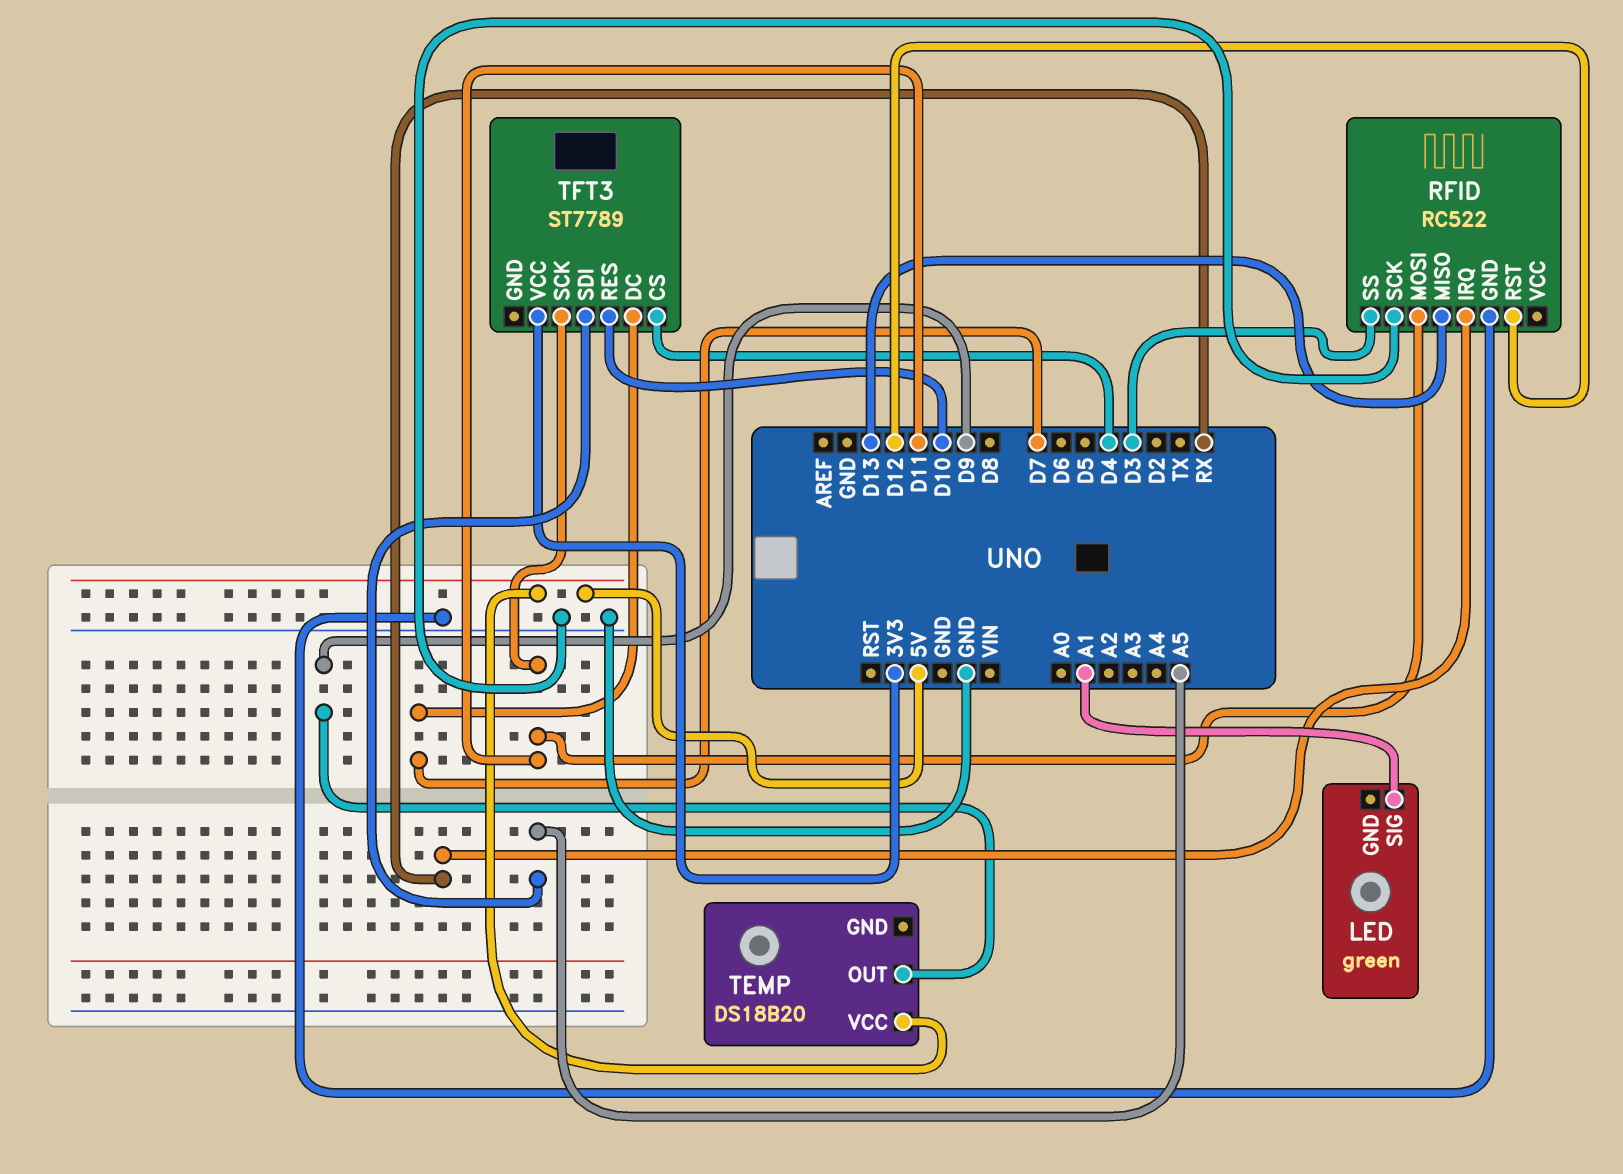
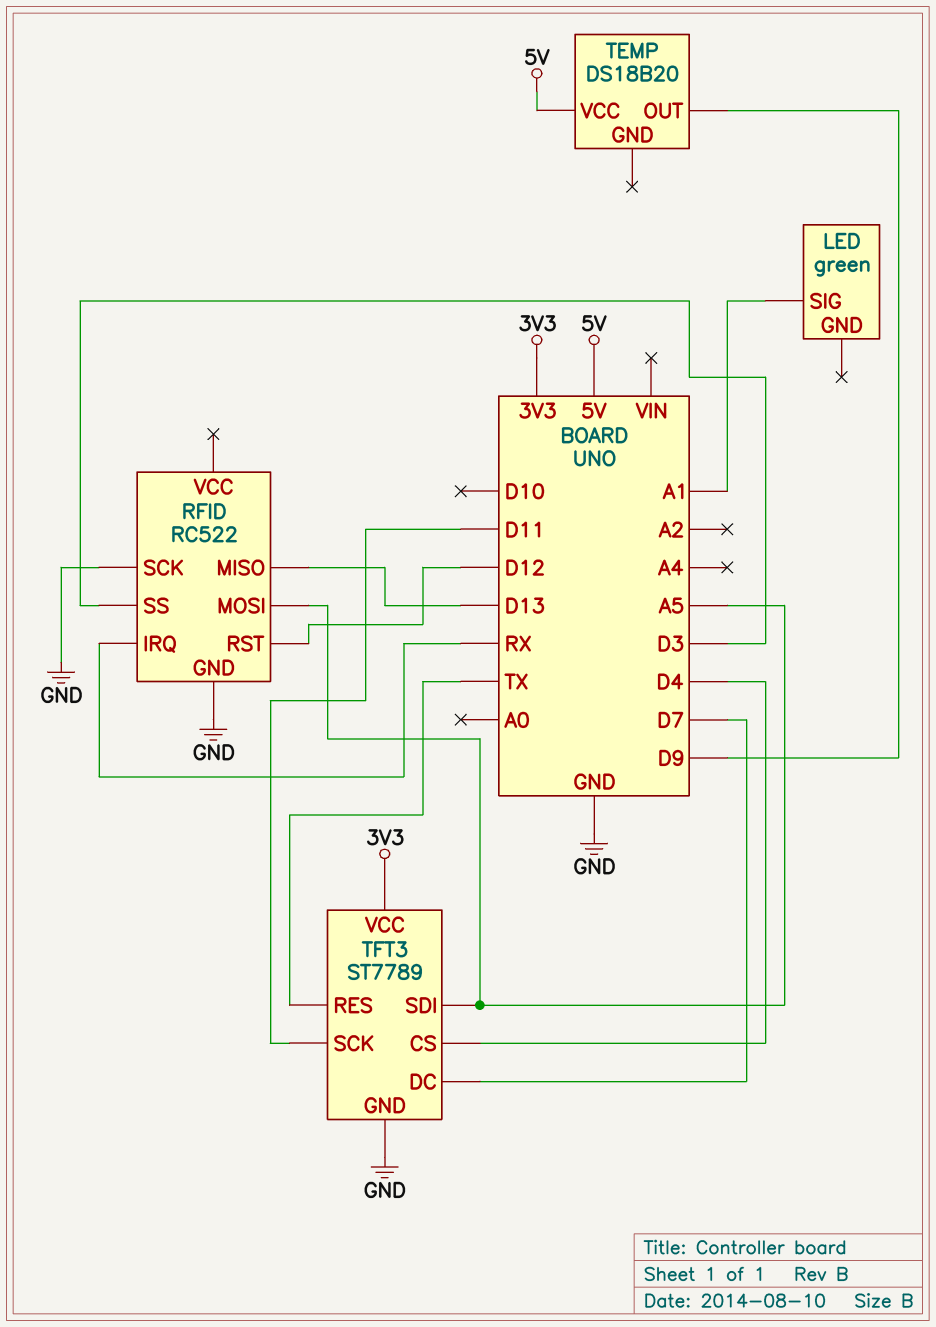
RFID pin MOSI: D11 -> A5
TFT3 pin GND: none -> GND
TFT3 pin RES: D10 -> TX

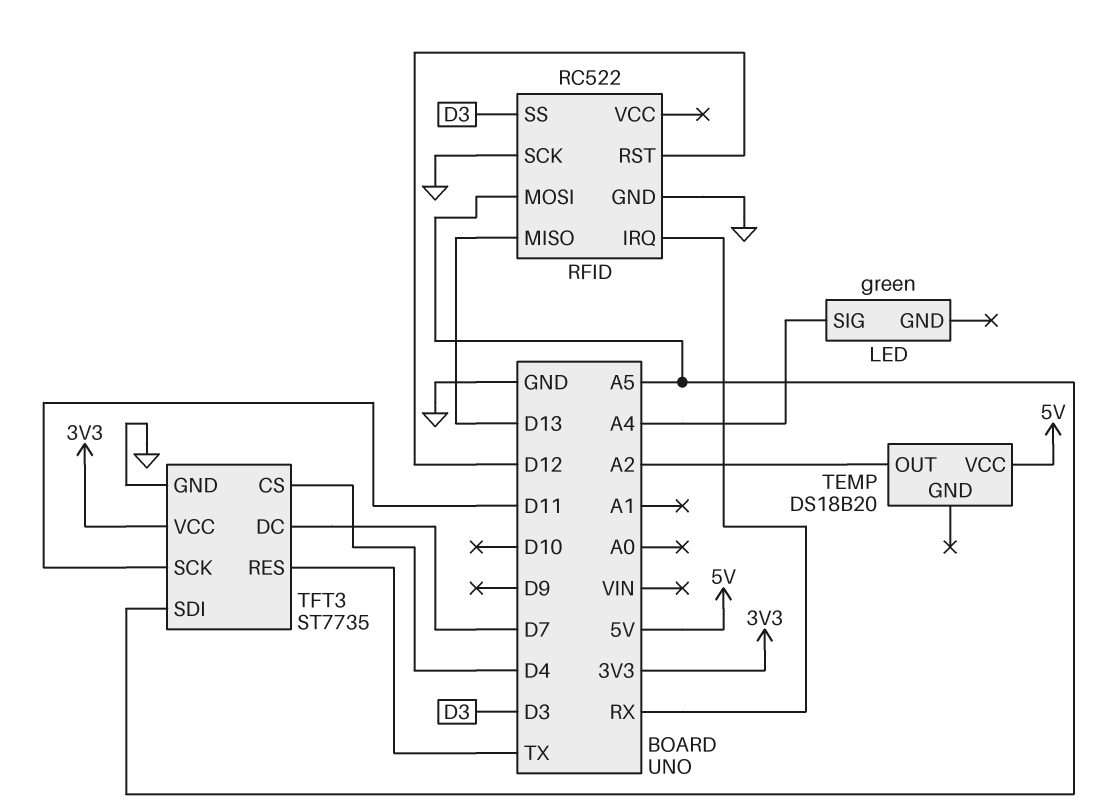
LED pin SIG: A1 -> A4
TEMP pin OUT: D9 -> A2
TFT3: ST7789 -> ST7735

